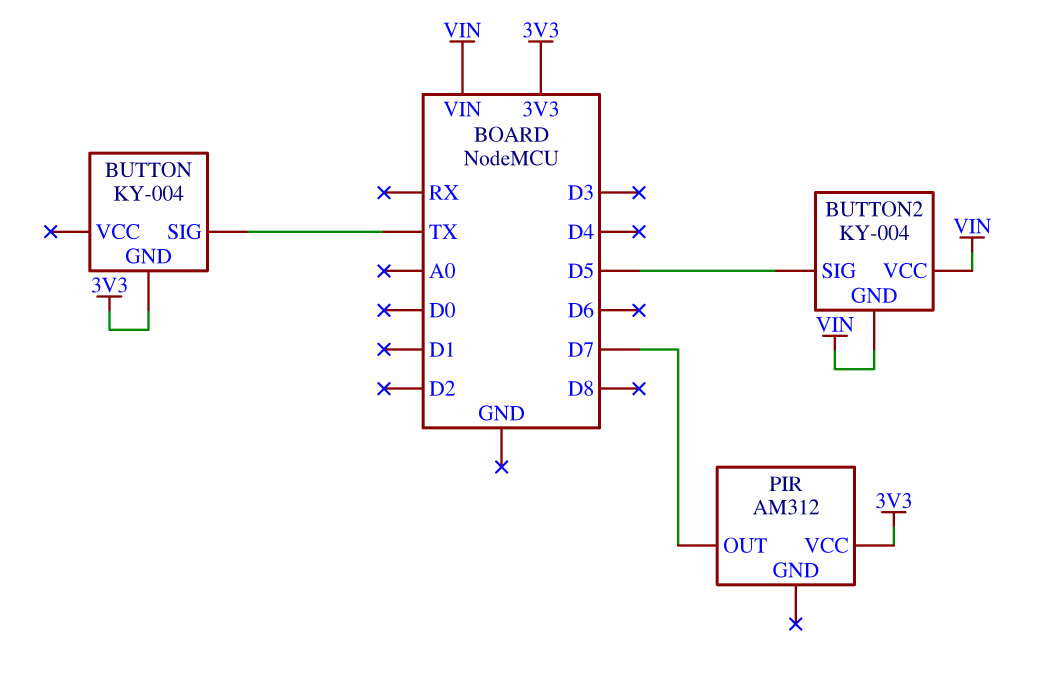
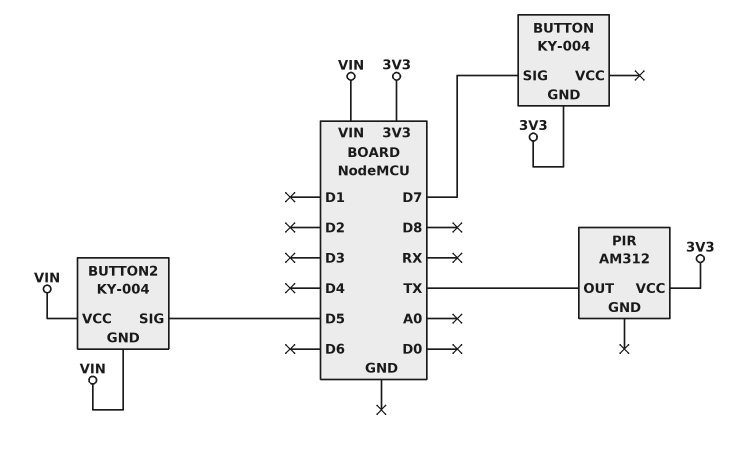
BUTTON pin SIG: TX -> D7
PIR pin OUT: D7 -> TX

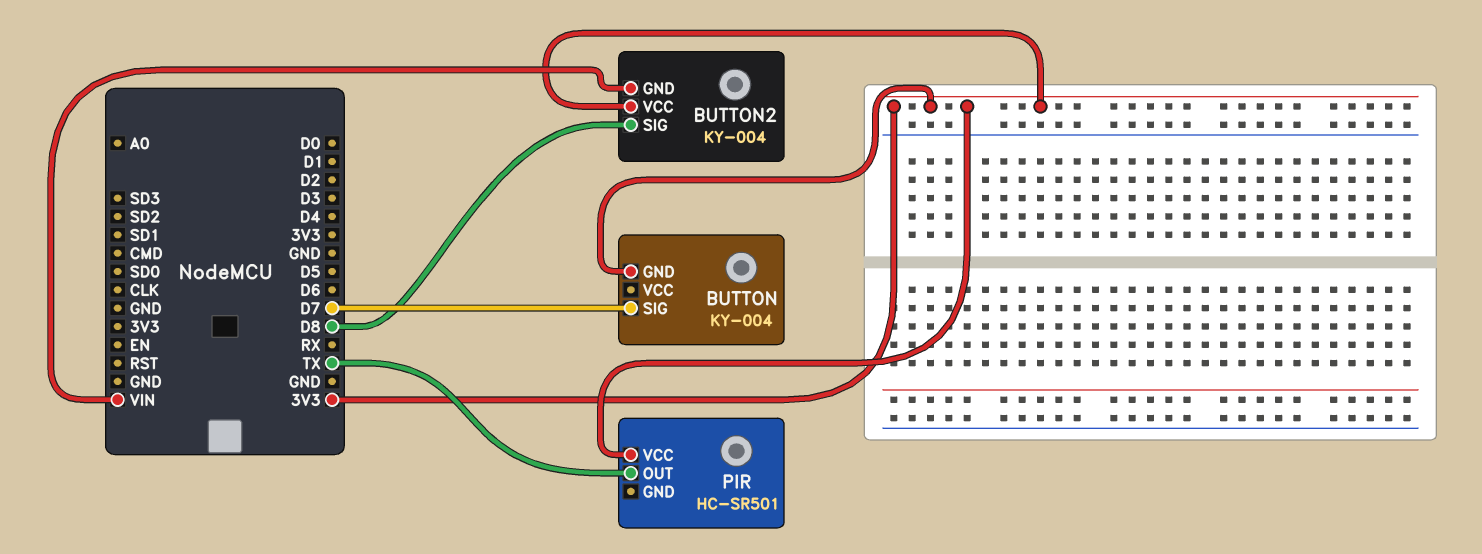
BUTTON2 pin SIG: D5 -> D8
BUTTON2 pin VCC: VIN -> 3V3
PIR: AM312 -> HC-SR501

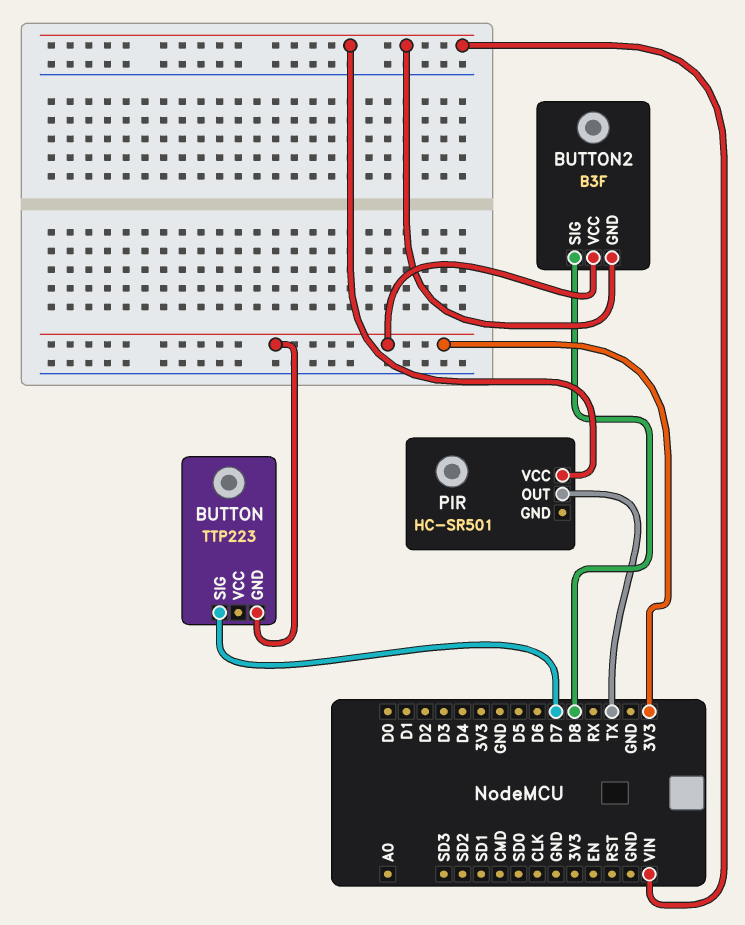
BUTTON: KY-004 -> TTP223
BUTTON2: KY-004 -> B3F
PIR pin VCC: 3V3 -> VIN

